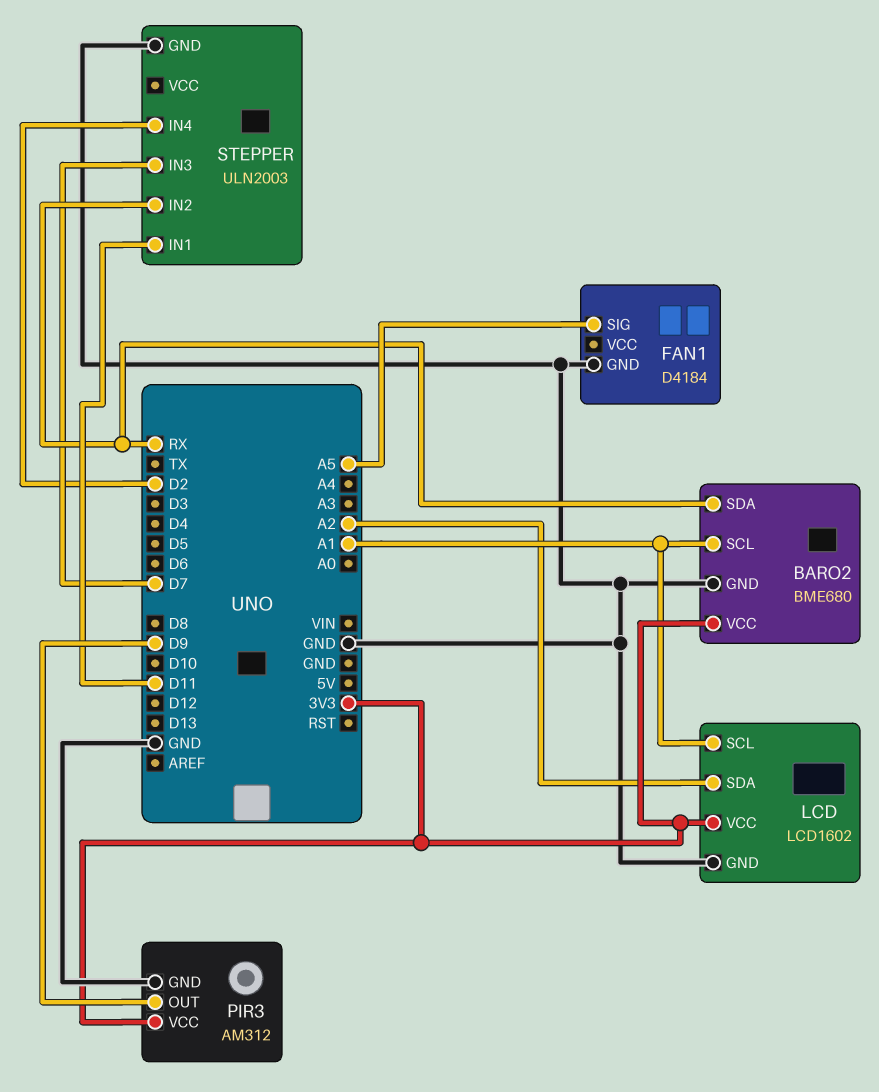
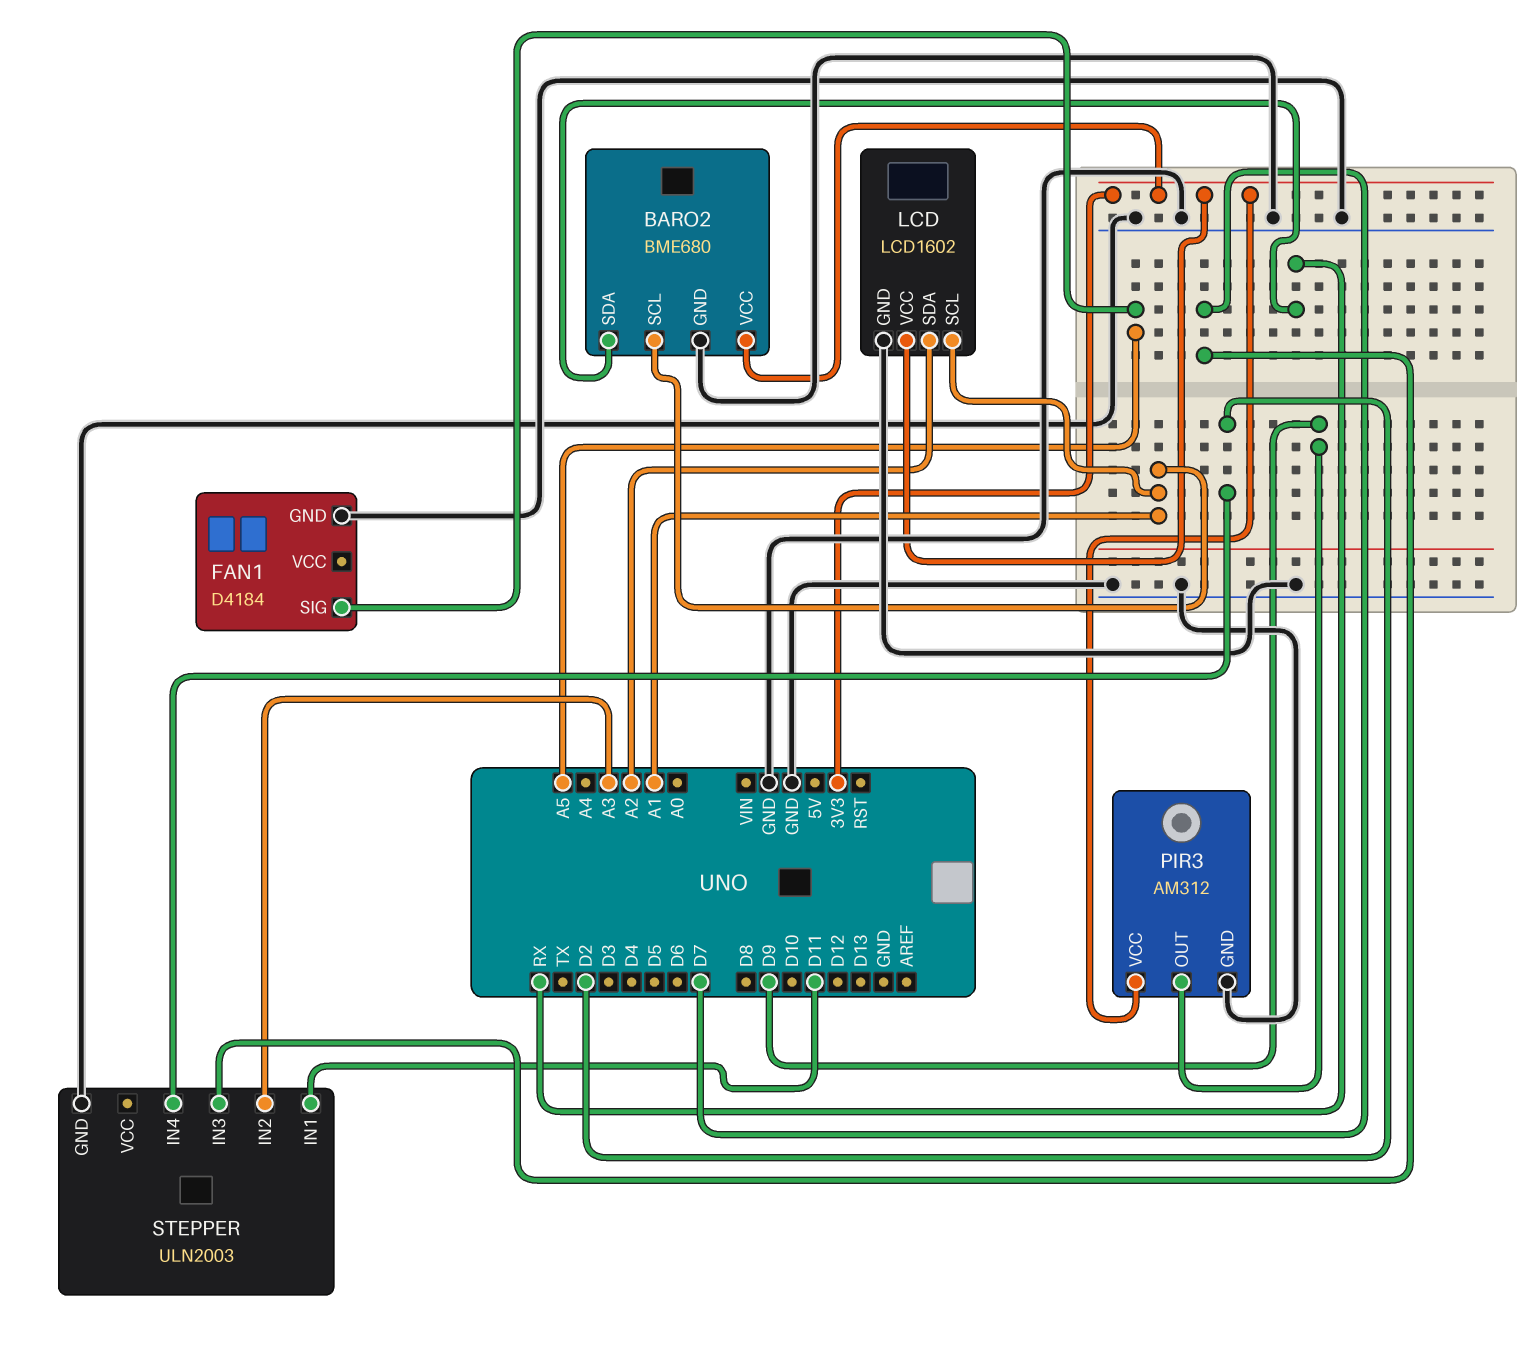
STEPPER pin IN2: RX -> A3

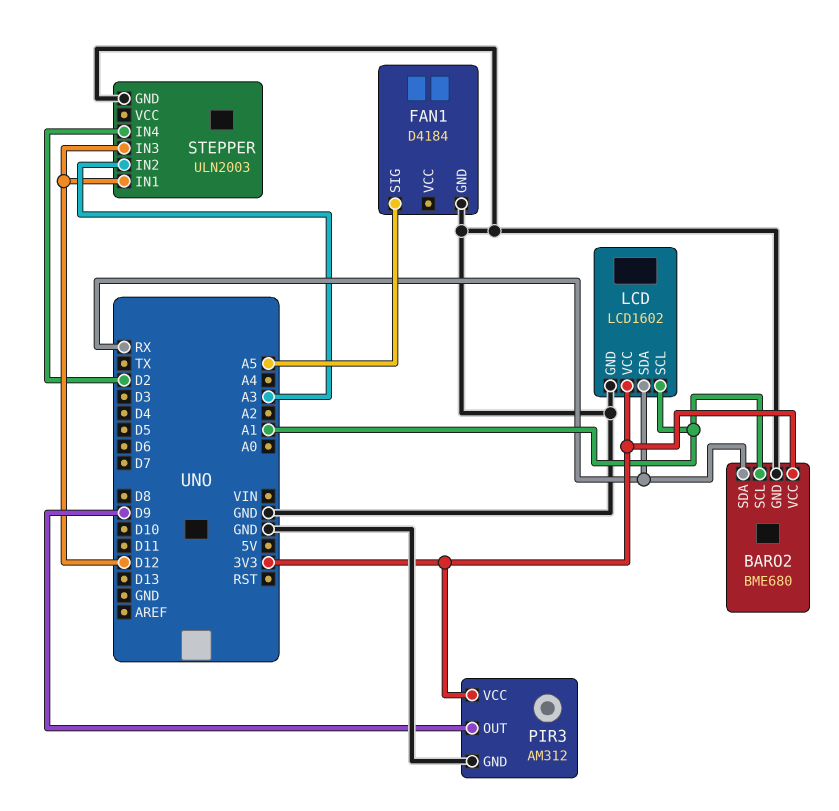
LCD pin SDA: A2 -> RX
STEPPER pin IN1: D11 -> D12
STEPPER pin IN3: D7 -> D12

